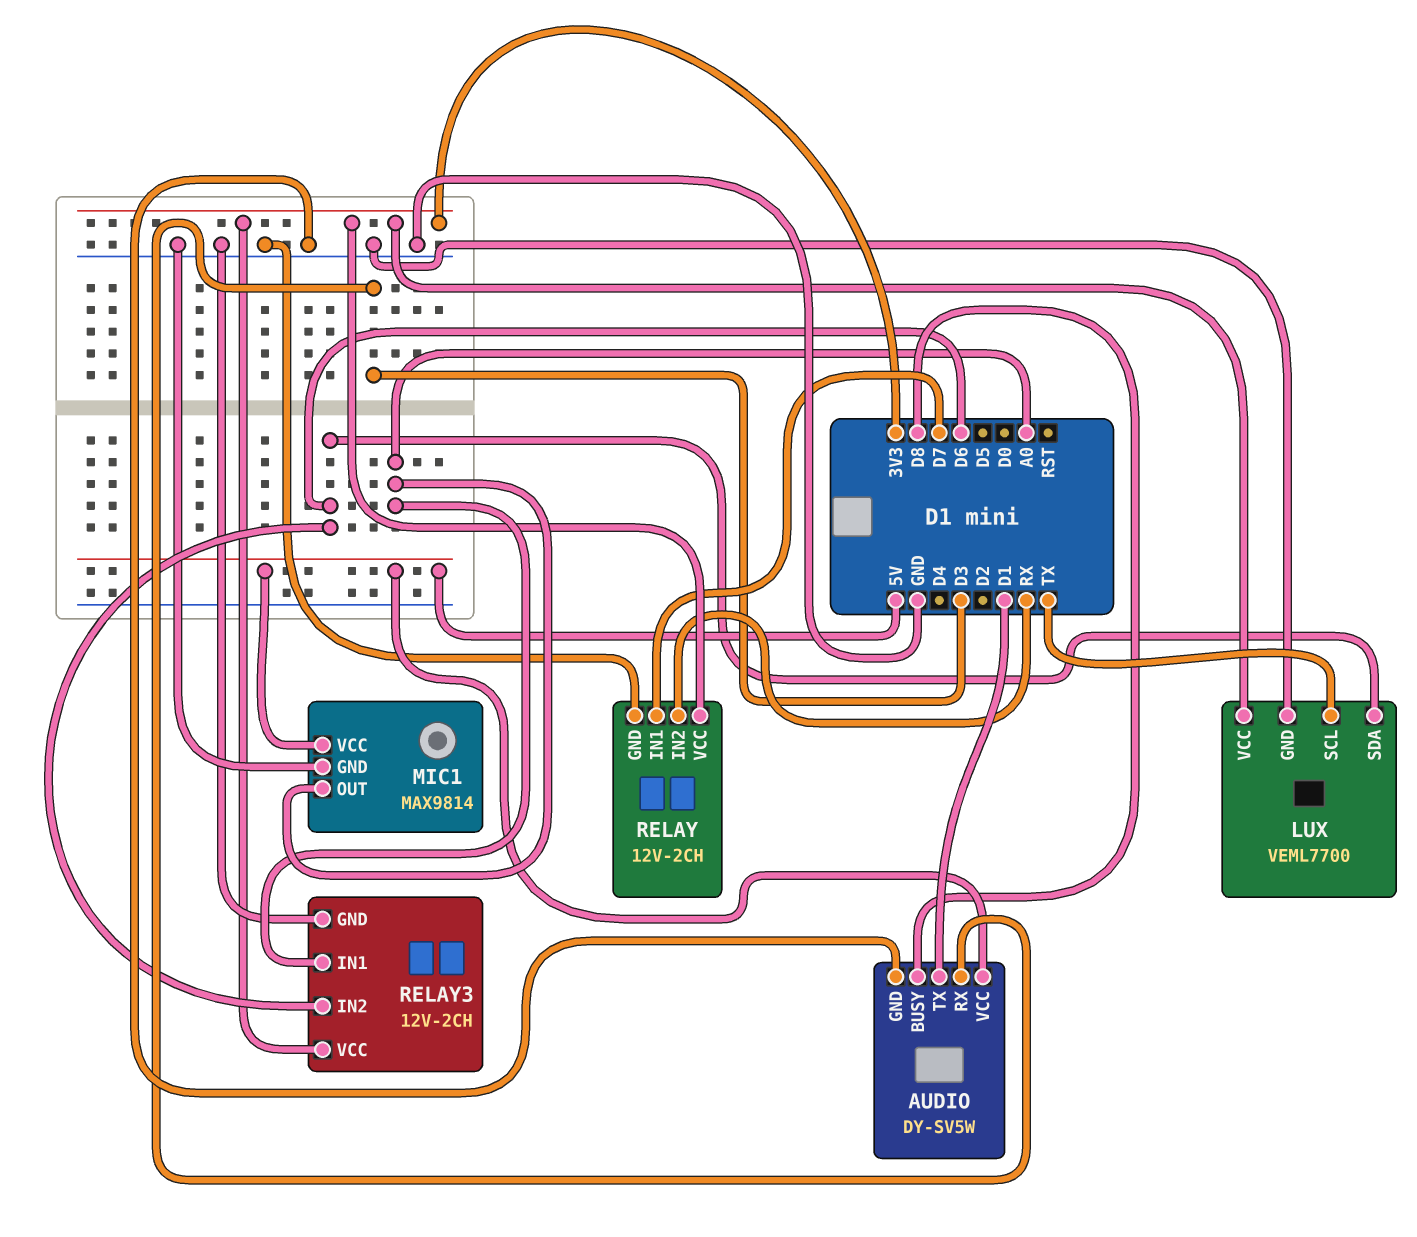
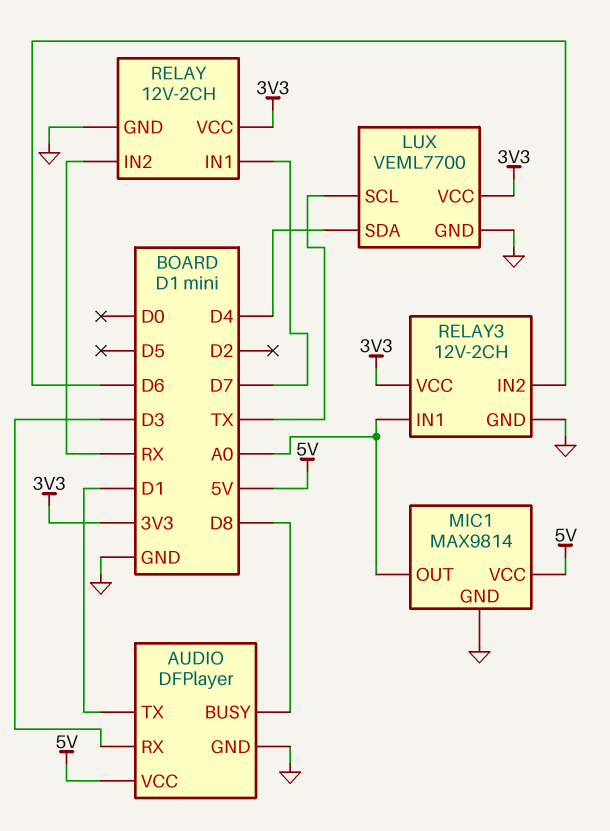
AUDIO: DY-SV5W -> DFPlayer
LUX pin SDA: D6 -> D4

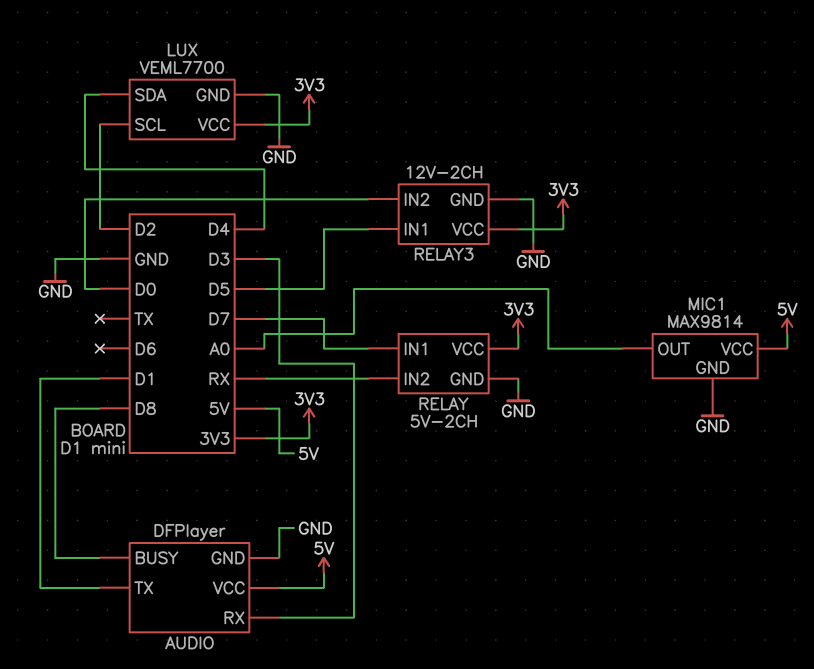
LUX pin SCL: TX -> D2
RELAY: 12V-2CH -> 5V-2CH
RELAY3 pin IN1: A0 -> D5
RELAY3 pin IN2: D6 -> D0

